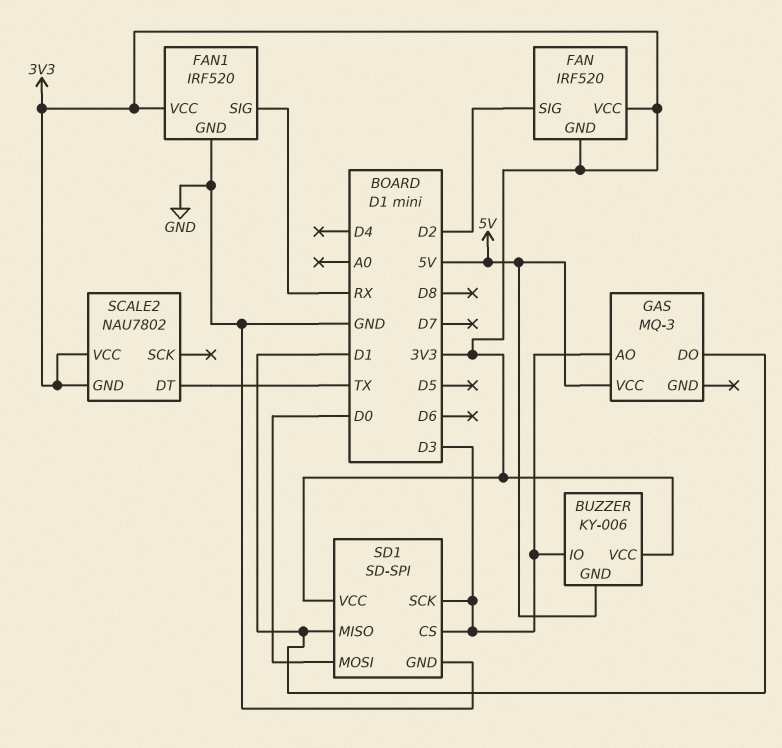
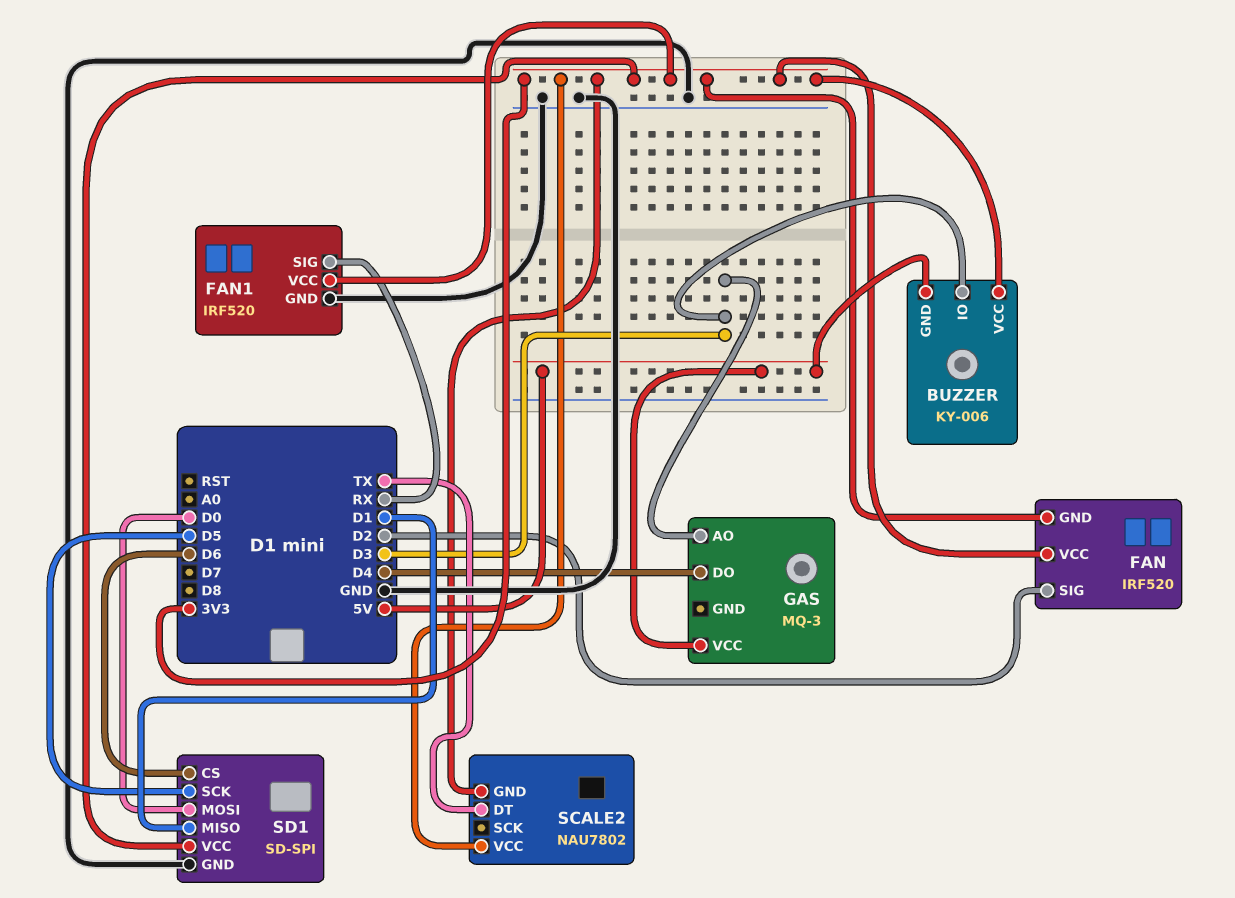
GAS pin DO: D1 -> D4
SD1 pin CS: D3 -> D6
SD1 pin SCK: D3 -> D5

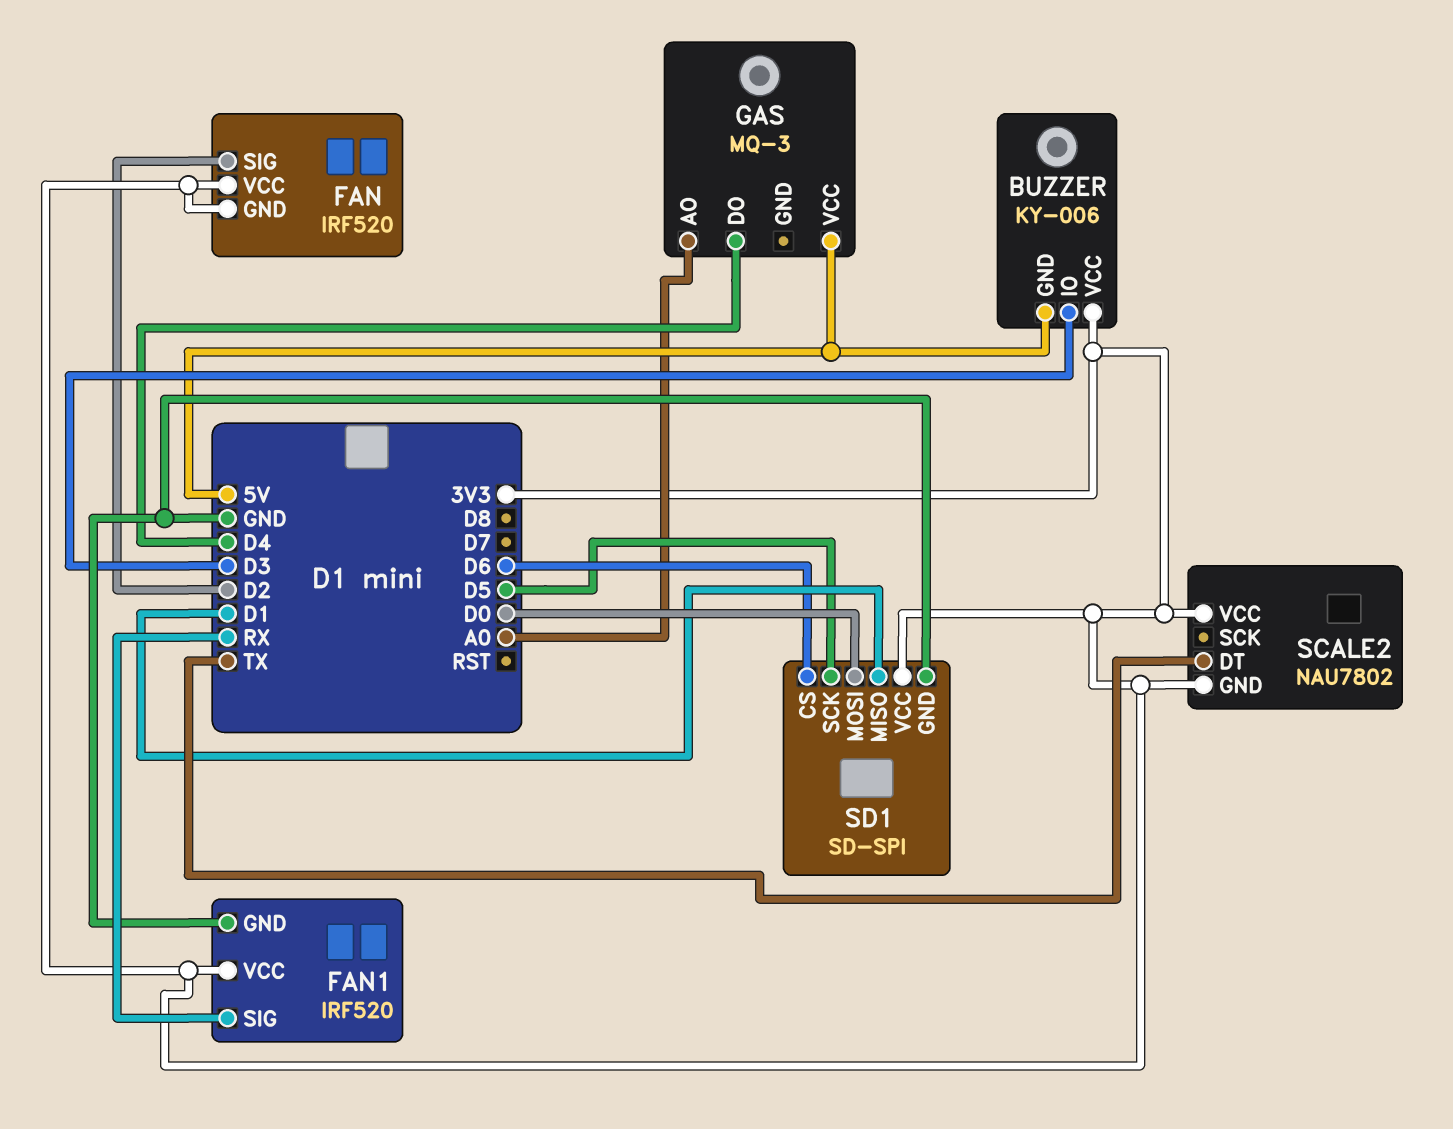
GAS pin AO: D3 -> A0

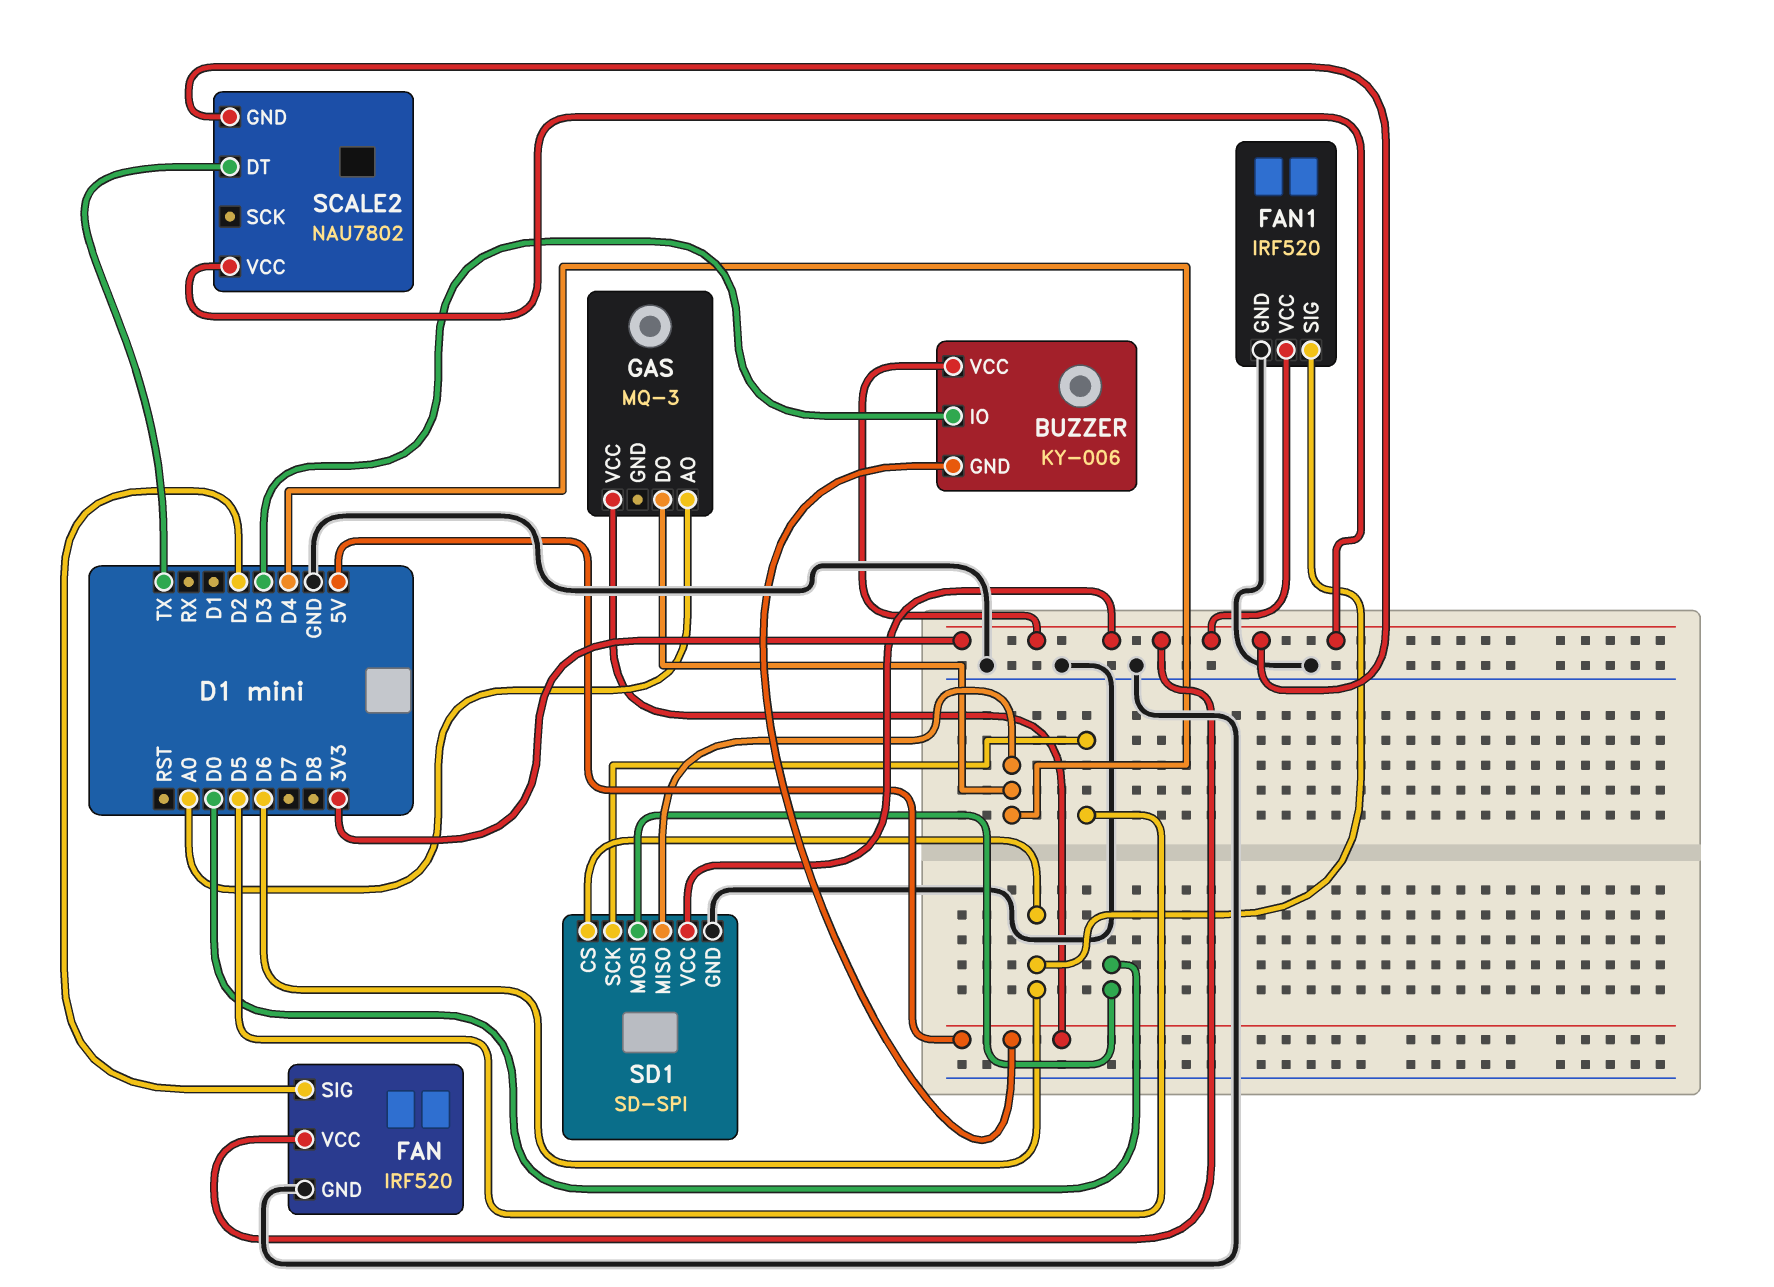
FAN pin GND: 3V3 -> GND
FAN1 pin SIG: RX -> D6
SD1 pin MISO: D1 -> D4

